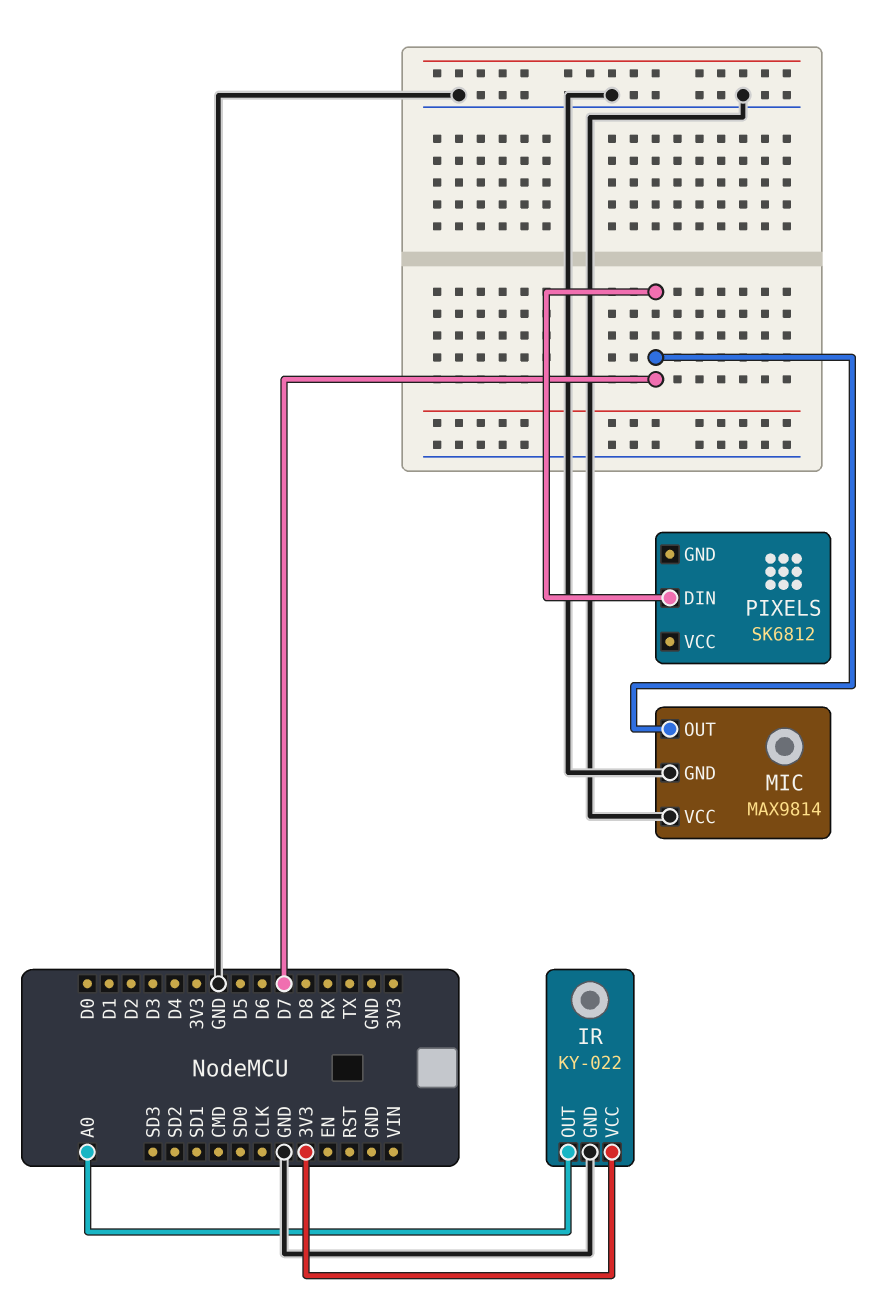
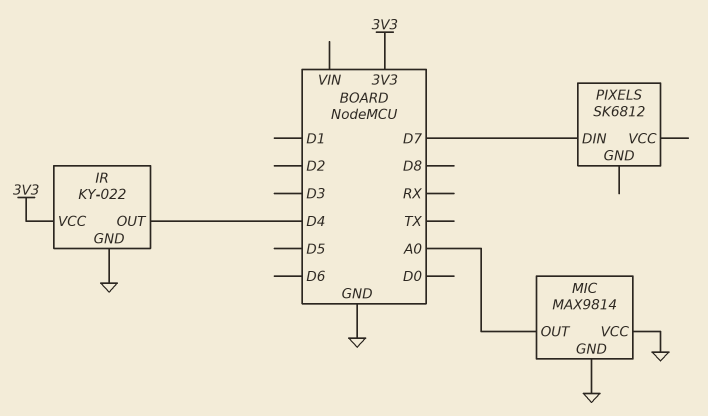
IR pin OUT: A0 -> D4
MIC pin OUT: D7 -> A0

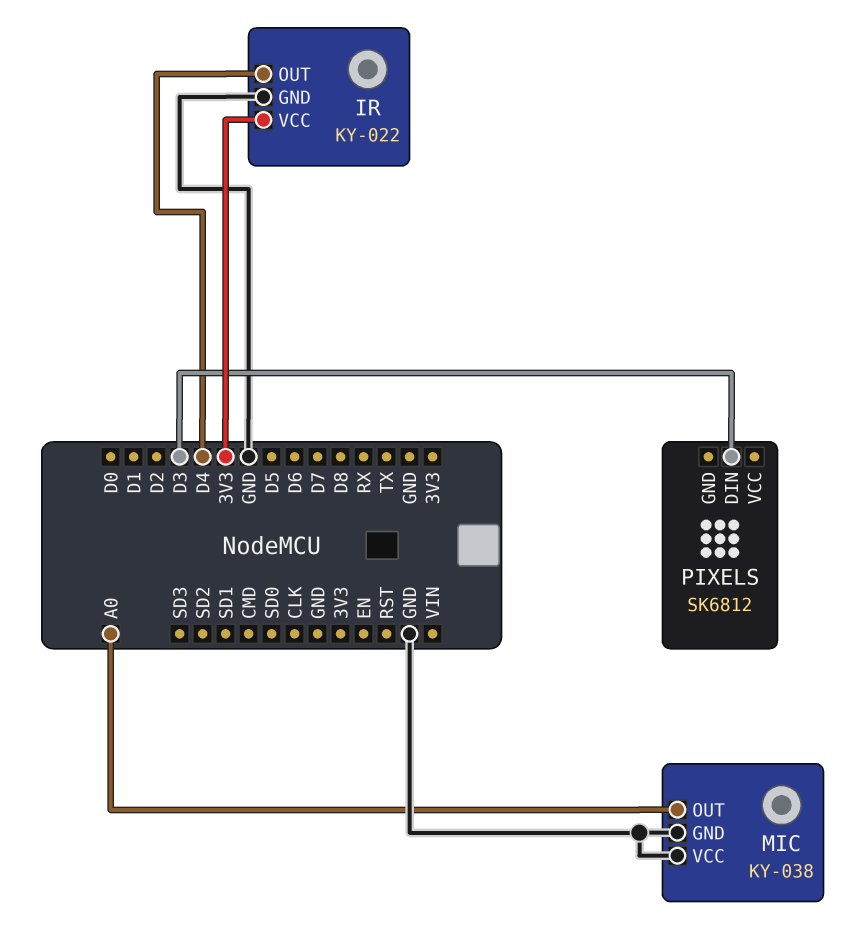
MIC: MAX9814 -> KY-038
PIXELS pin DIN: D7 -> D3

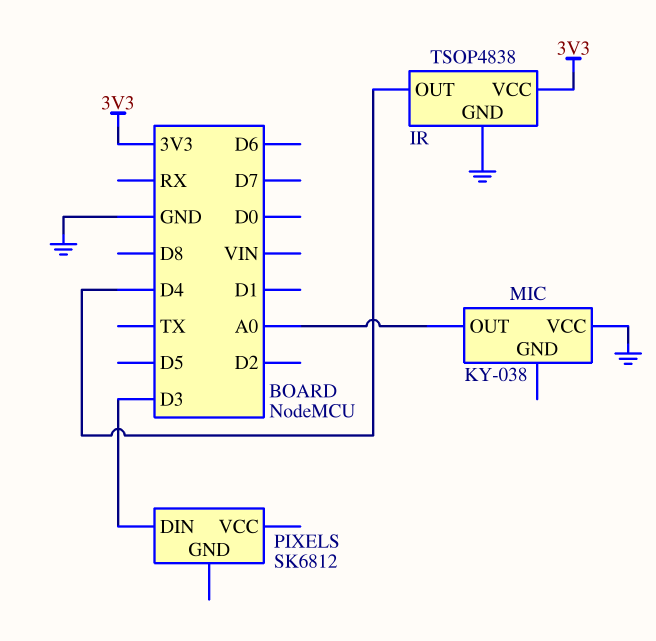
IR: KY-022 -> TSOP4838
MIC pin GND: GND -> none

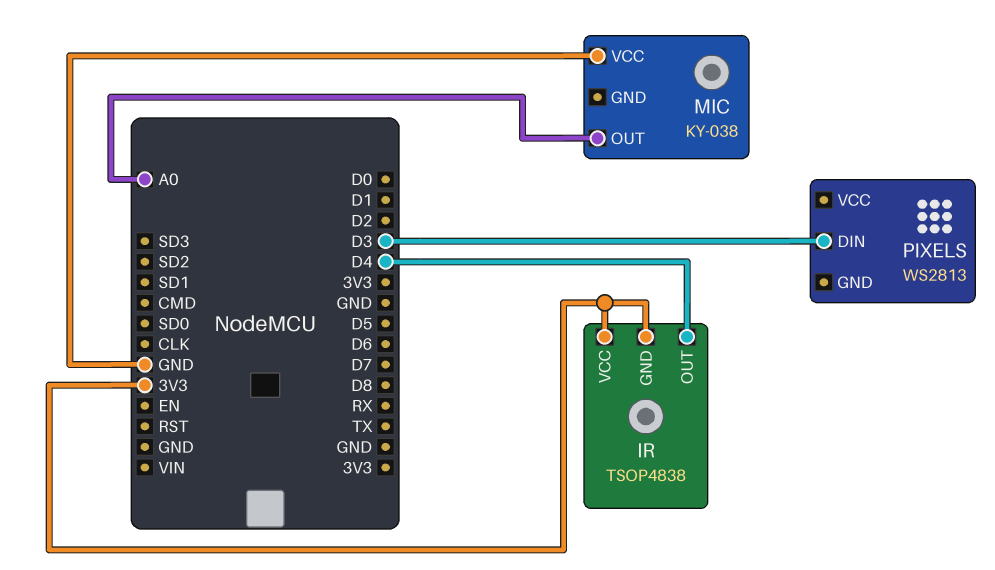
IR pin GND: GND -> 3V3
PIXELS: SK6812 -> WS2813

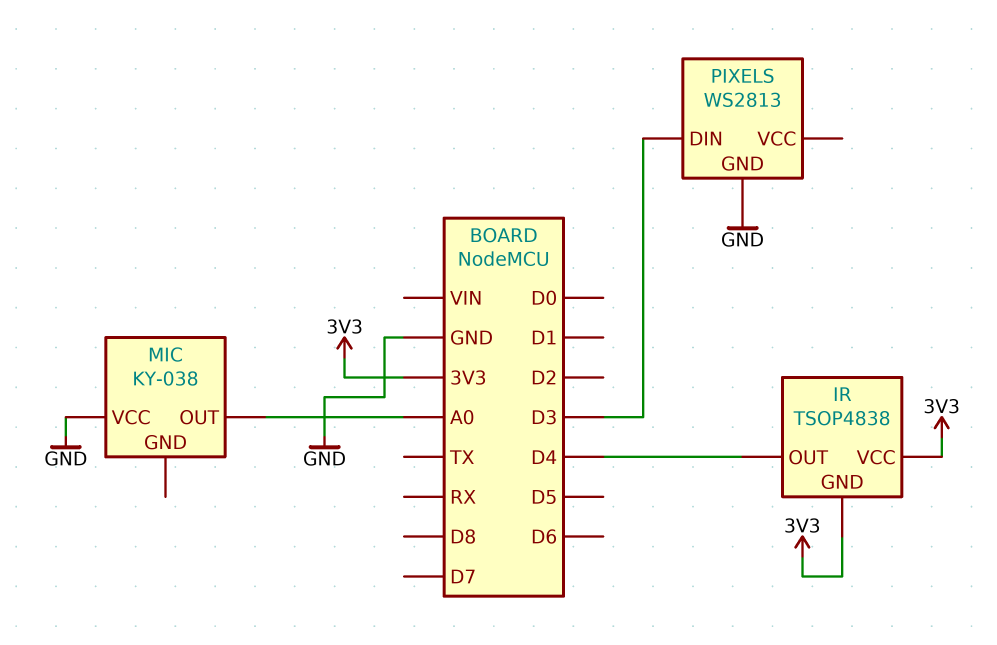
PIXELS pin GND: none -> GND

